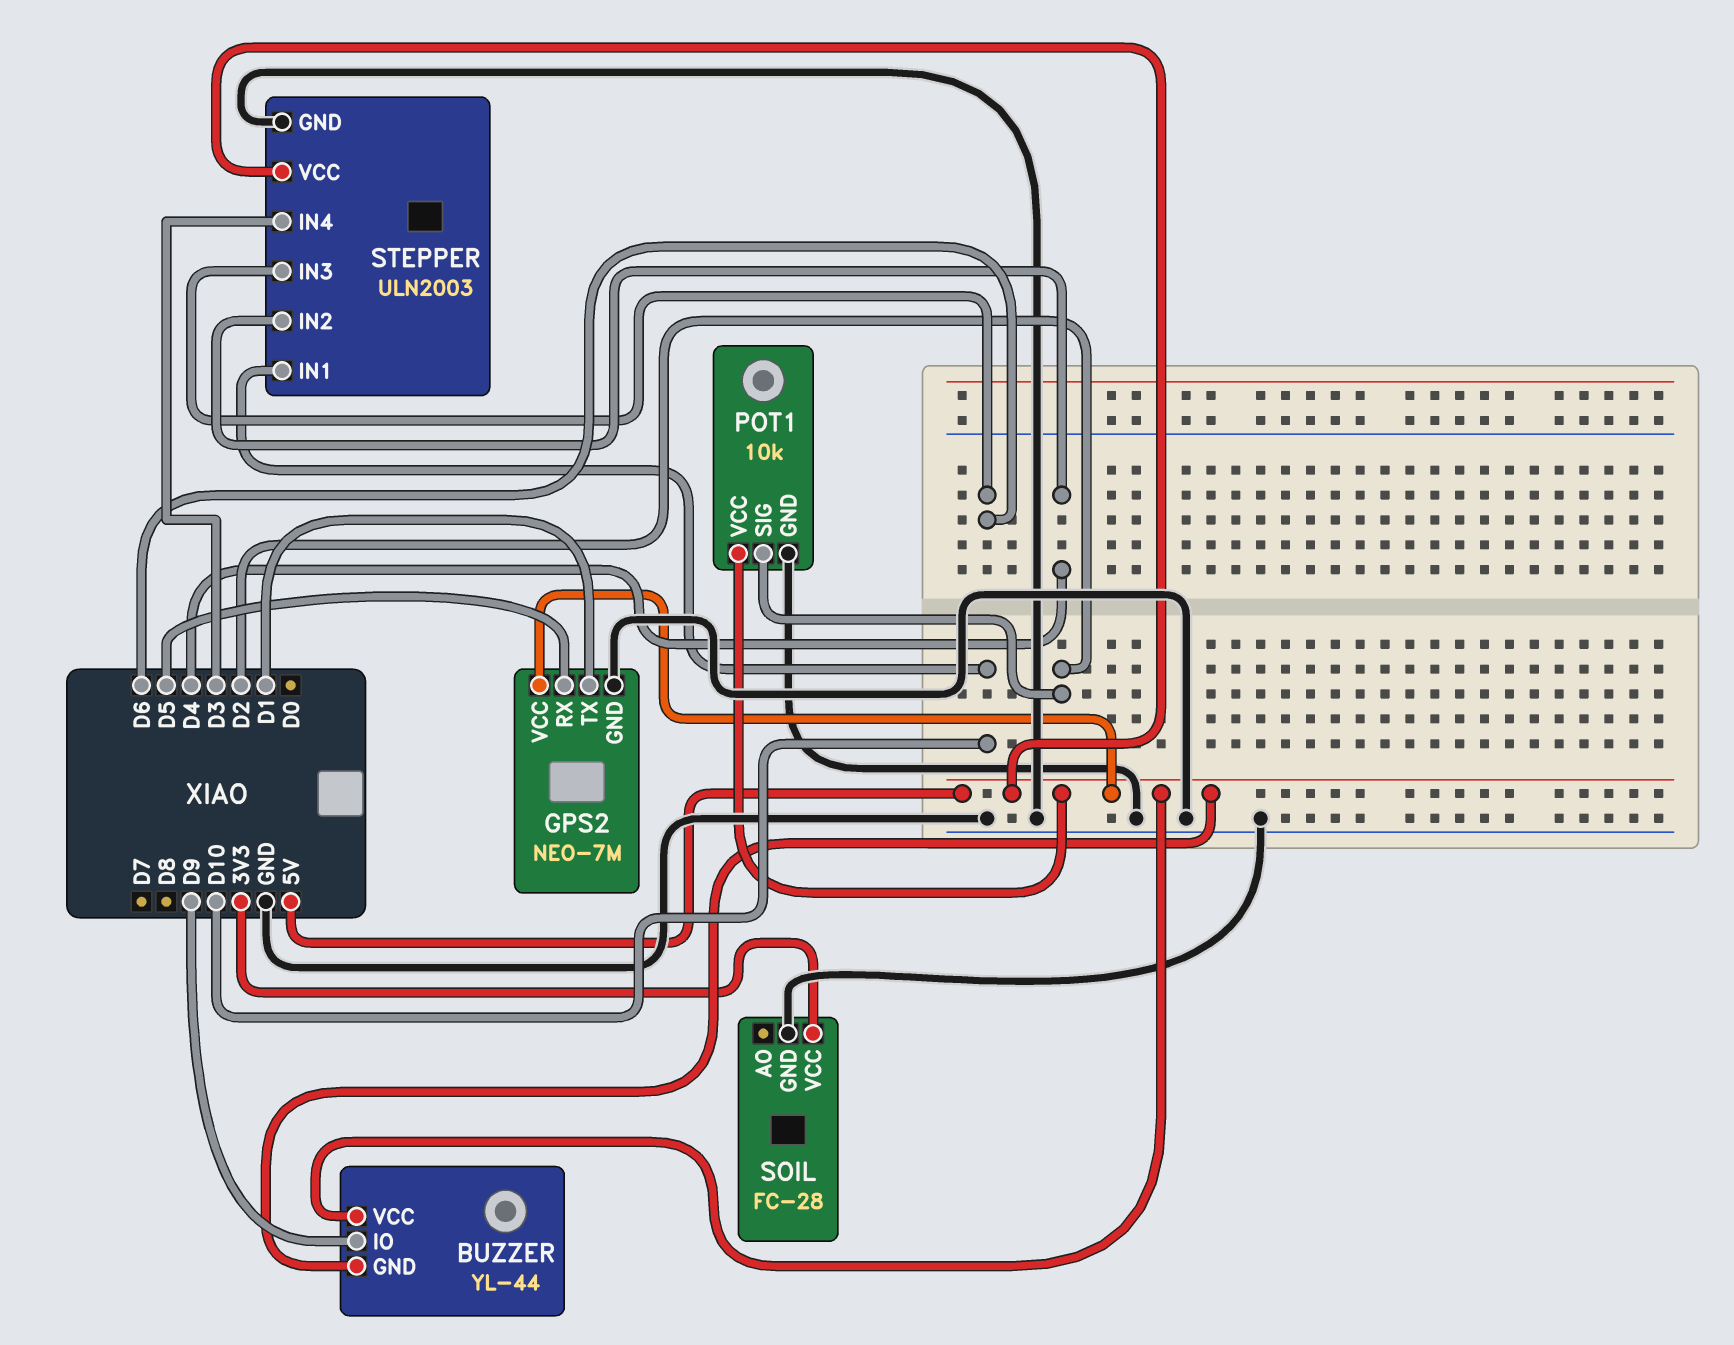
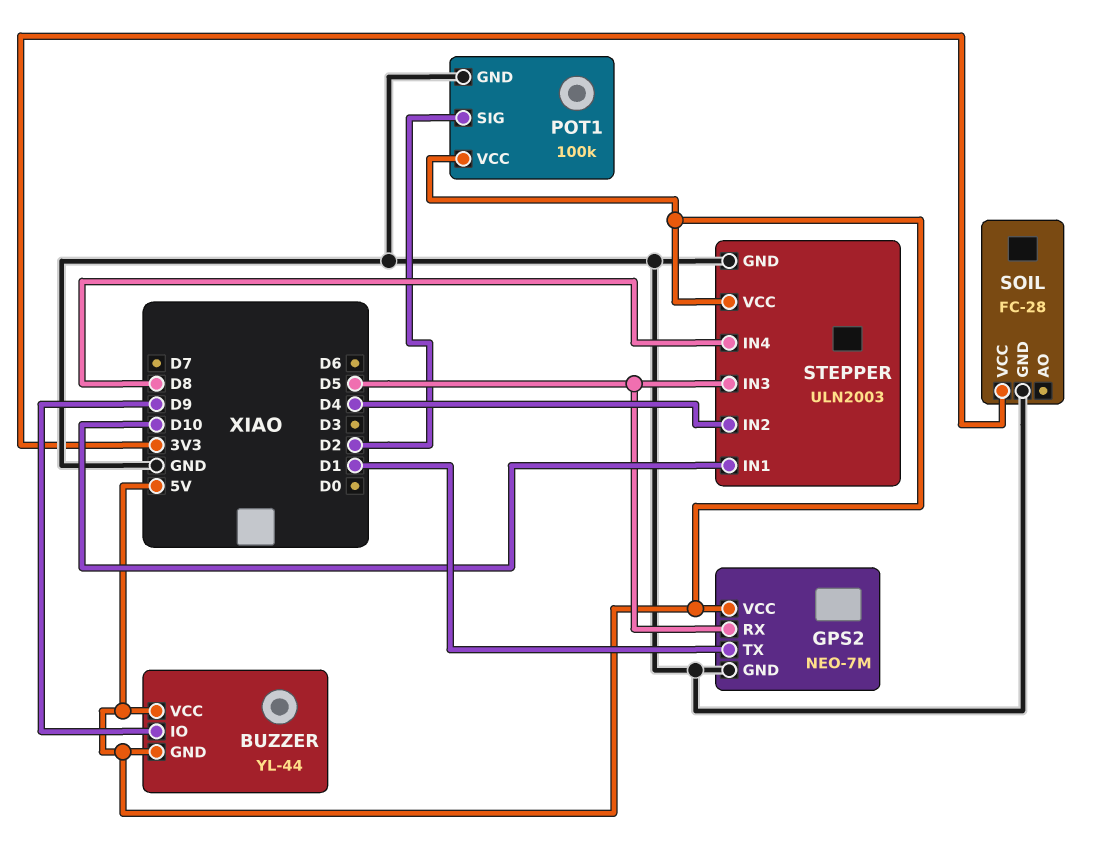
POT1: 10k -> 100k
STEPPER pin IN3: D6 -> D5
STEPPER pin IN4: D3 -> D8

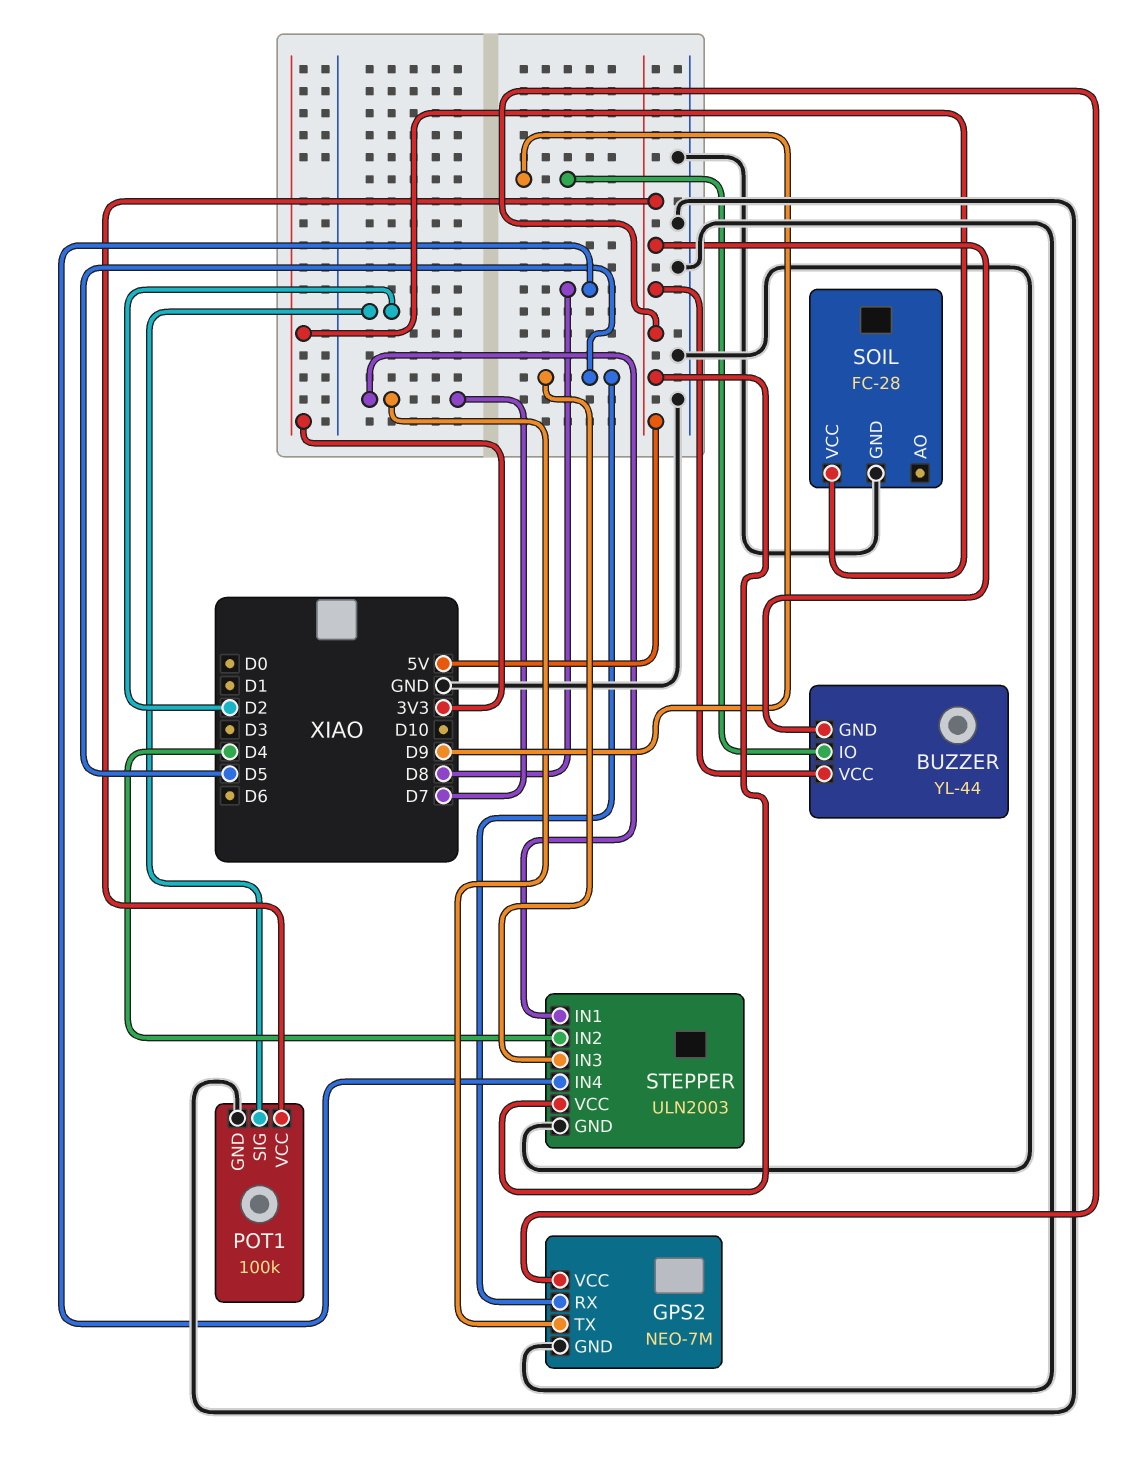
GPS2 pin TX: D1 -> D7
STEPPER pin IN1: D10 -> D7

